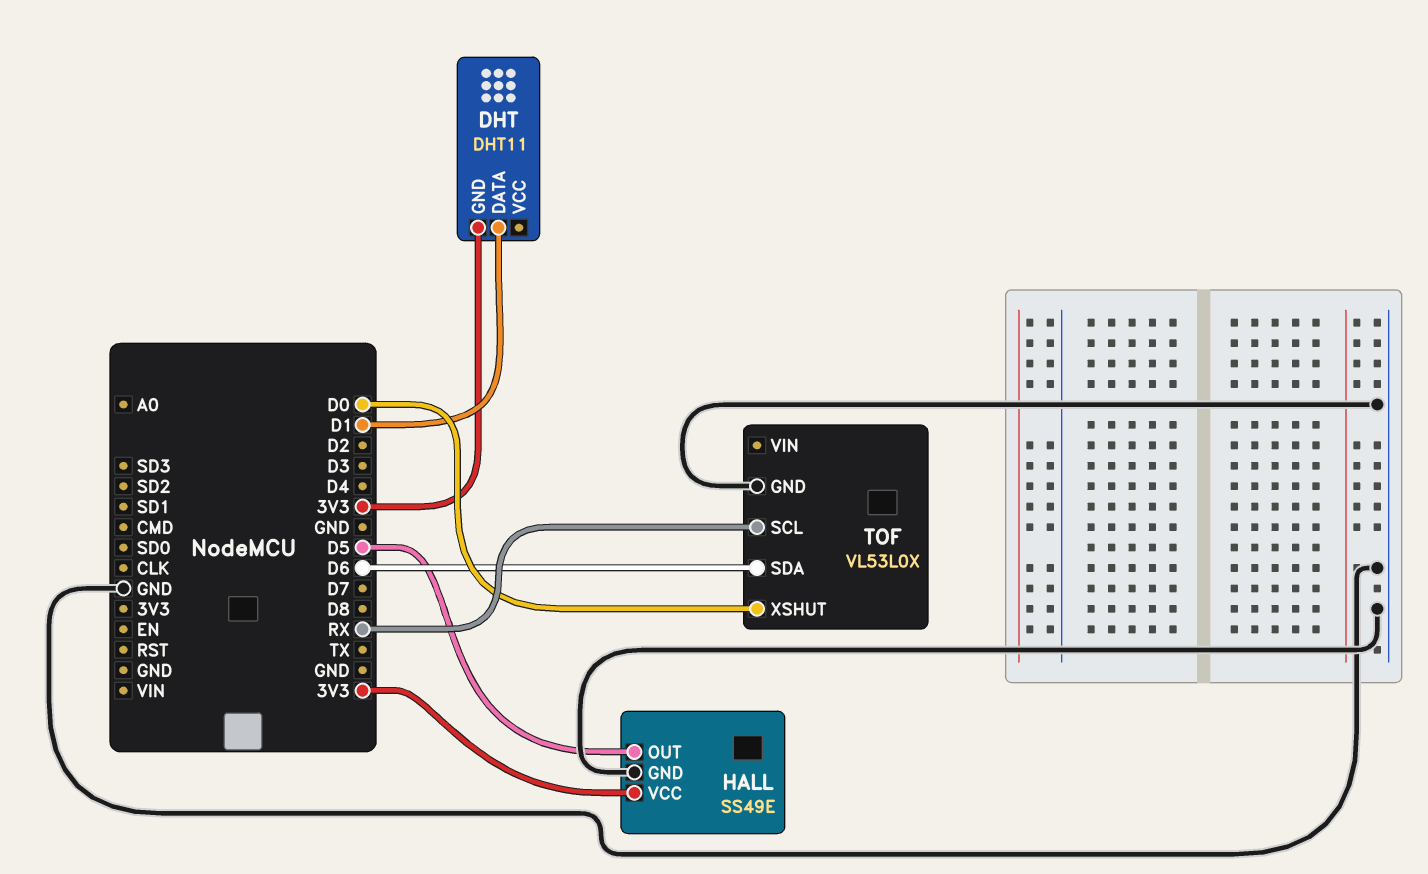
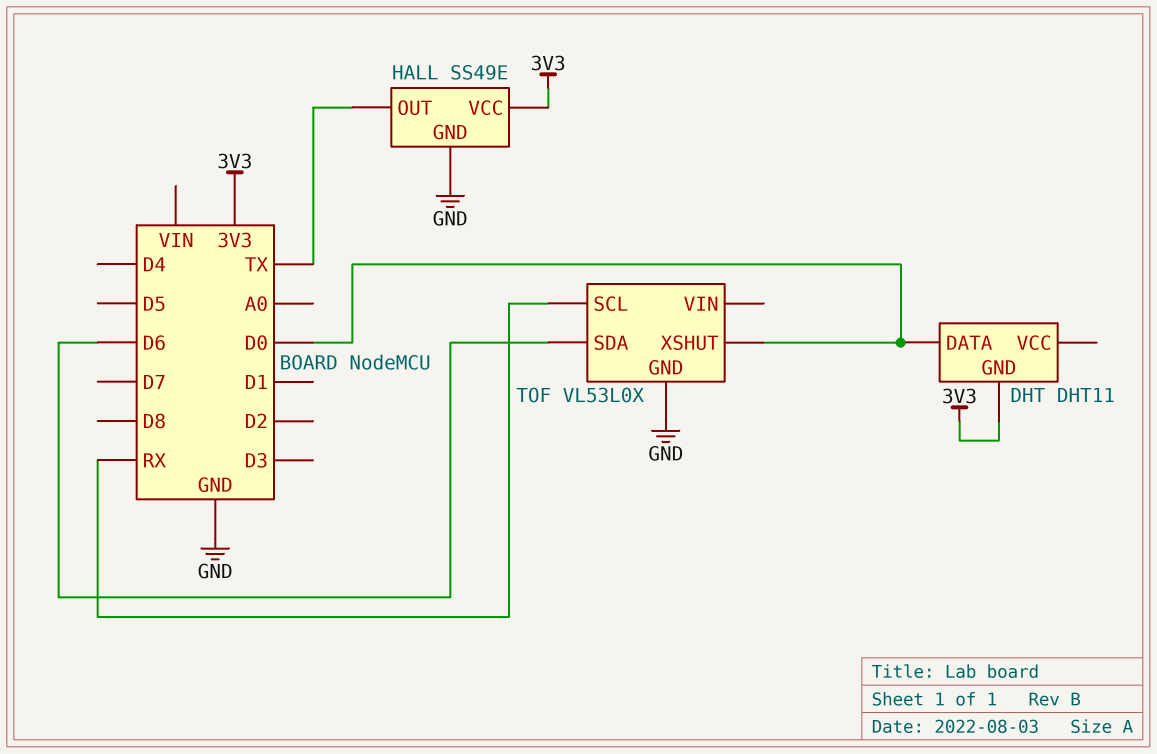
DHT pin DATA: D1 -> D0
HALL pin OUT: D5 -> TX

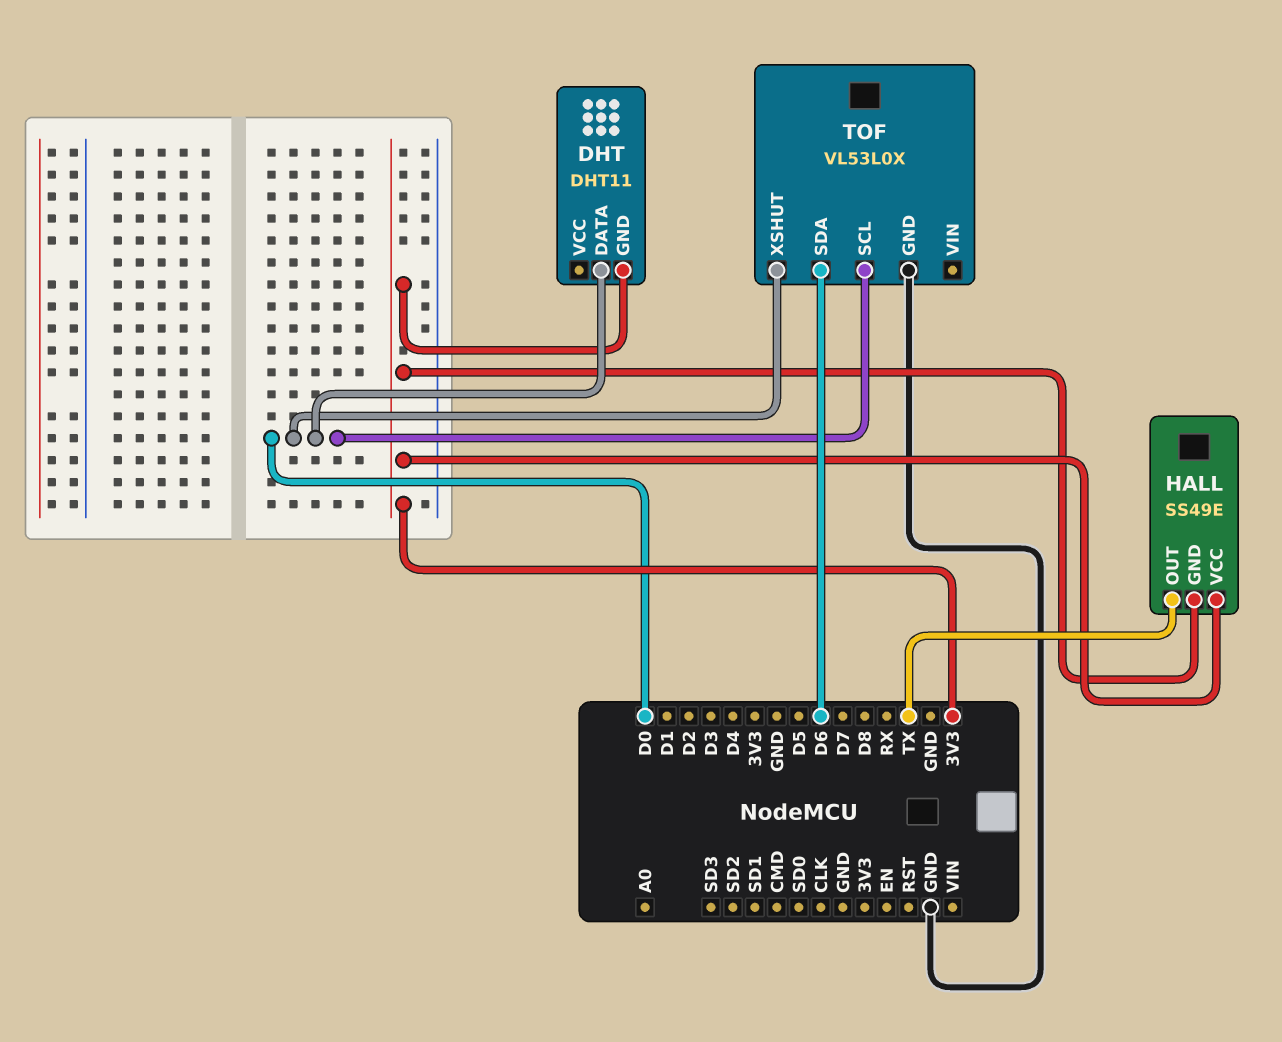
HALL pin GND: GND -> 3V3
TOF pin SCL: RX -> D0

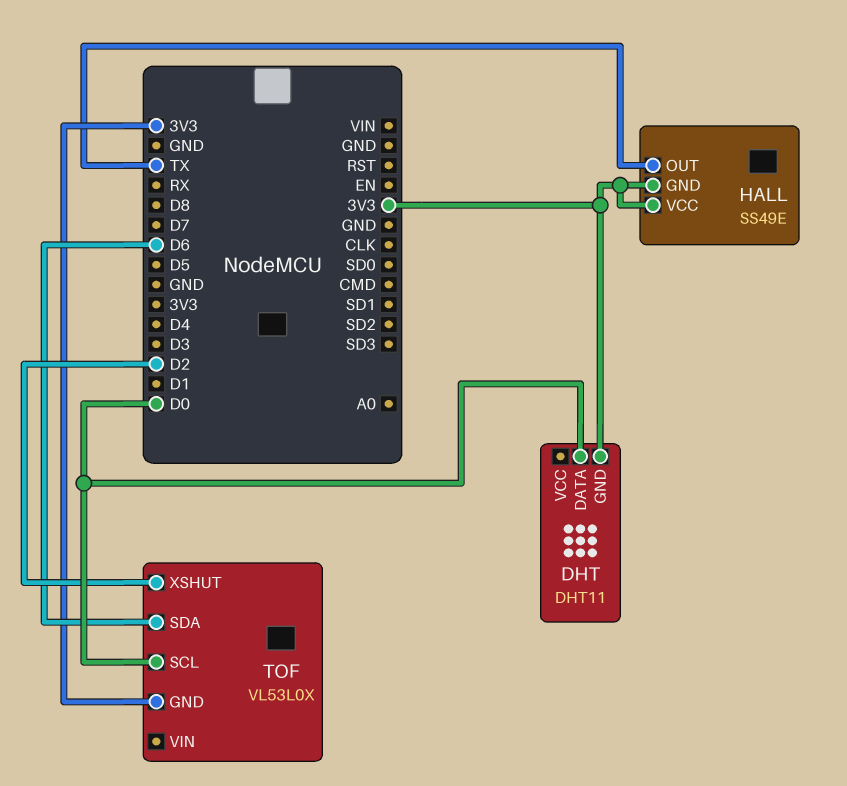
TOF pin GND: GND -> 3V3
TOF pin XSHUT: D0 -> D2

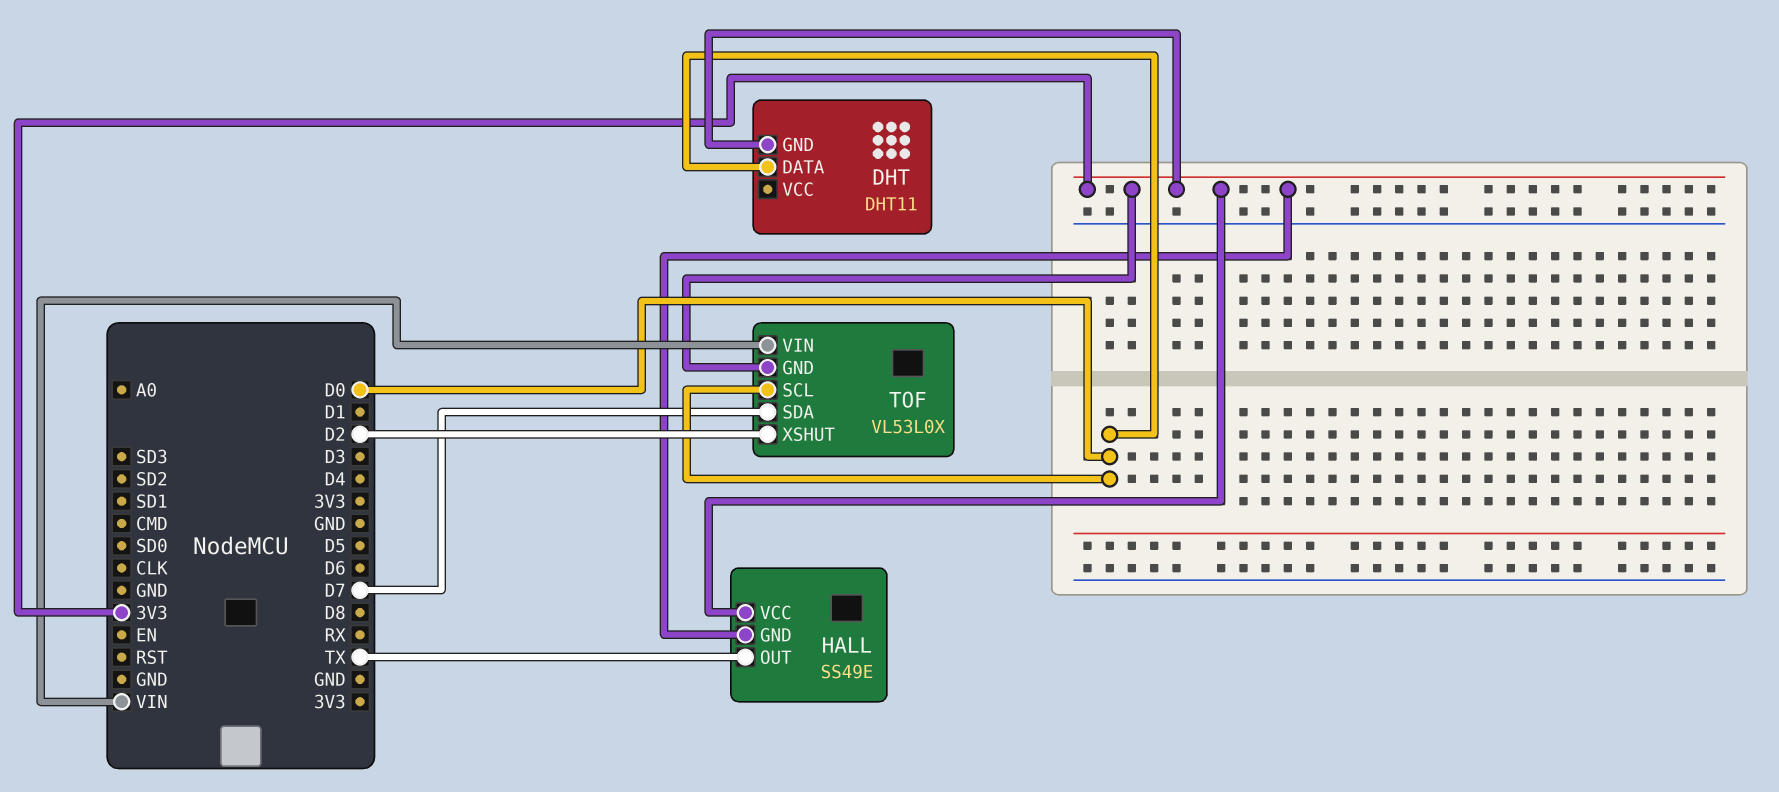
TOF pin SDA: D6 -> D7
TOF pin VIN: none -> VIN

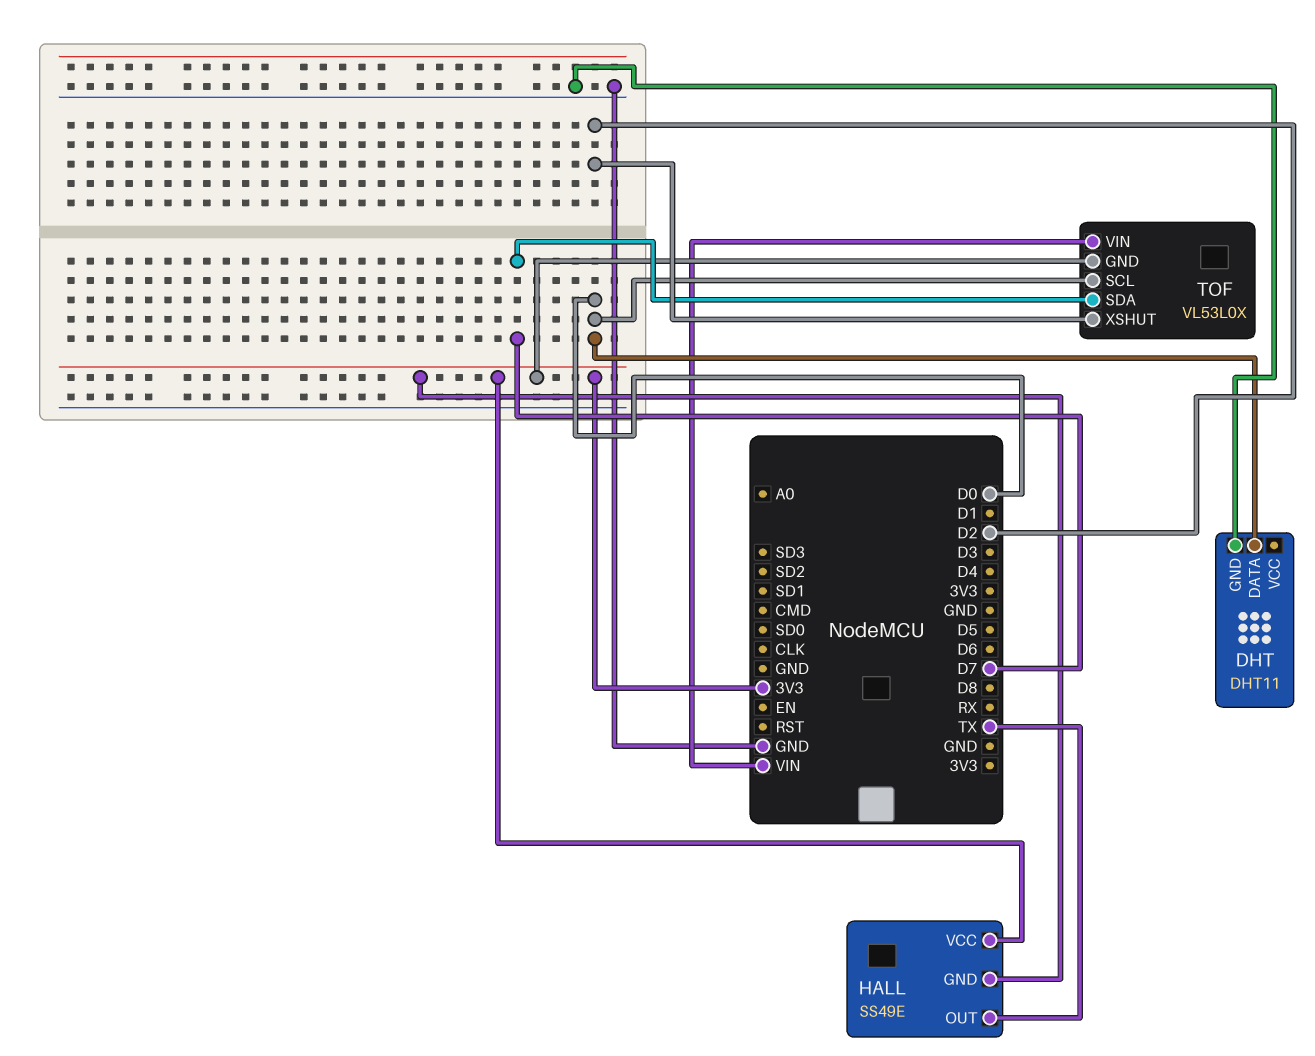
DHT pin GND: 3V3 -> GND

